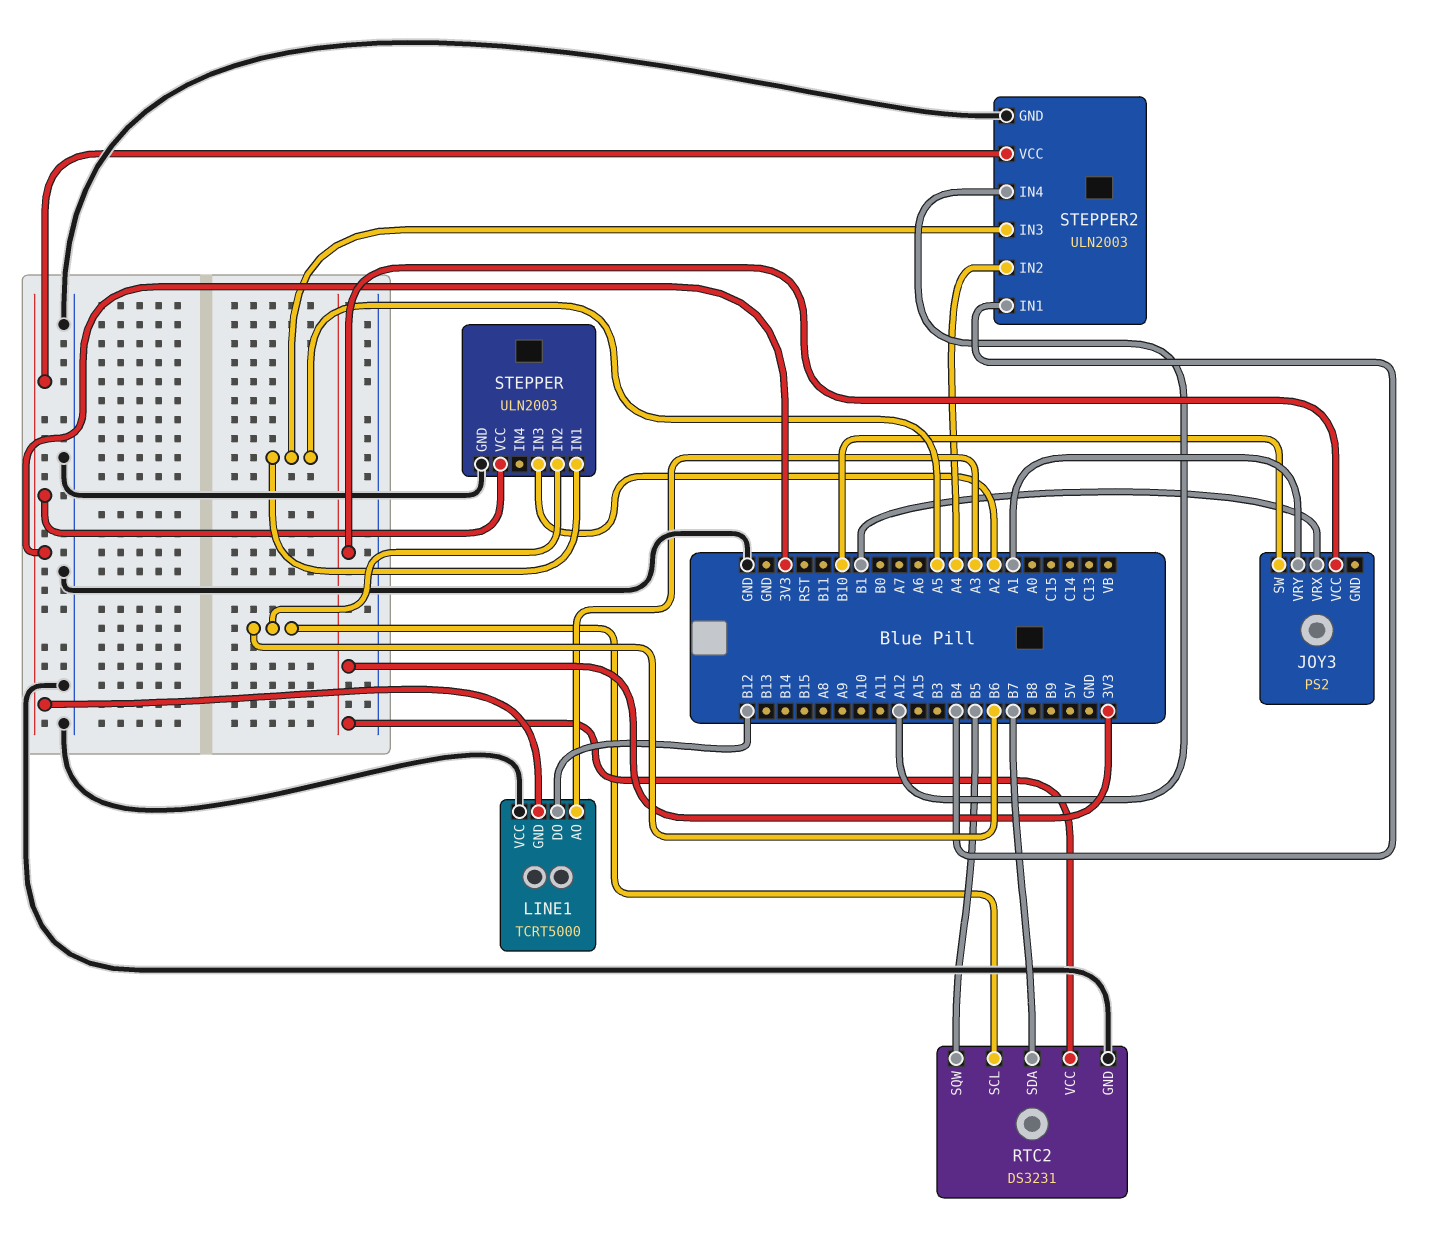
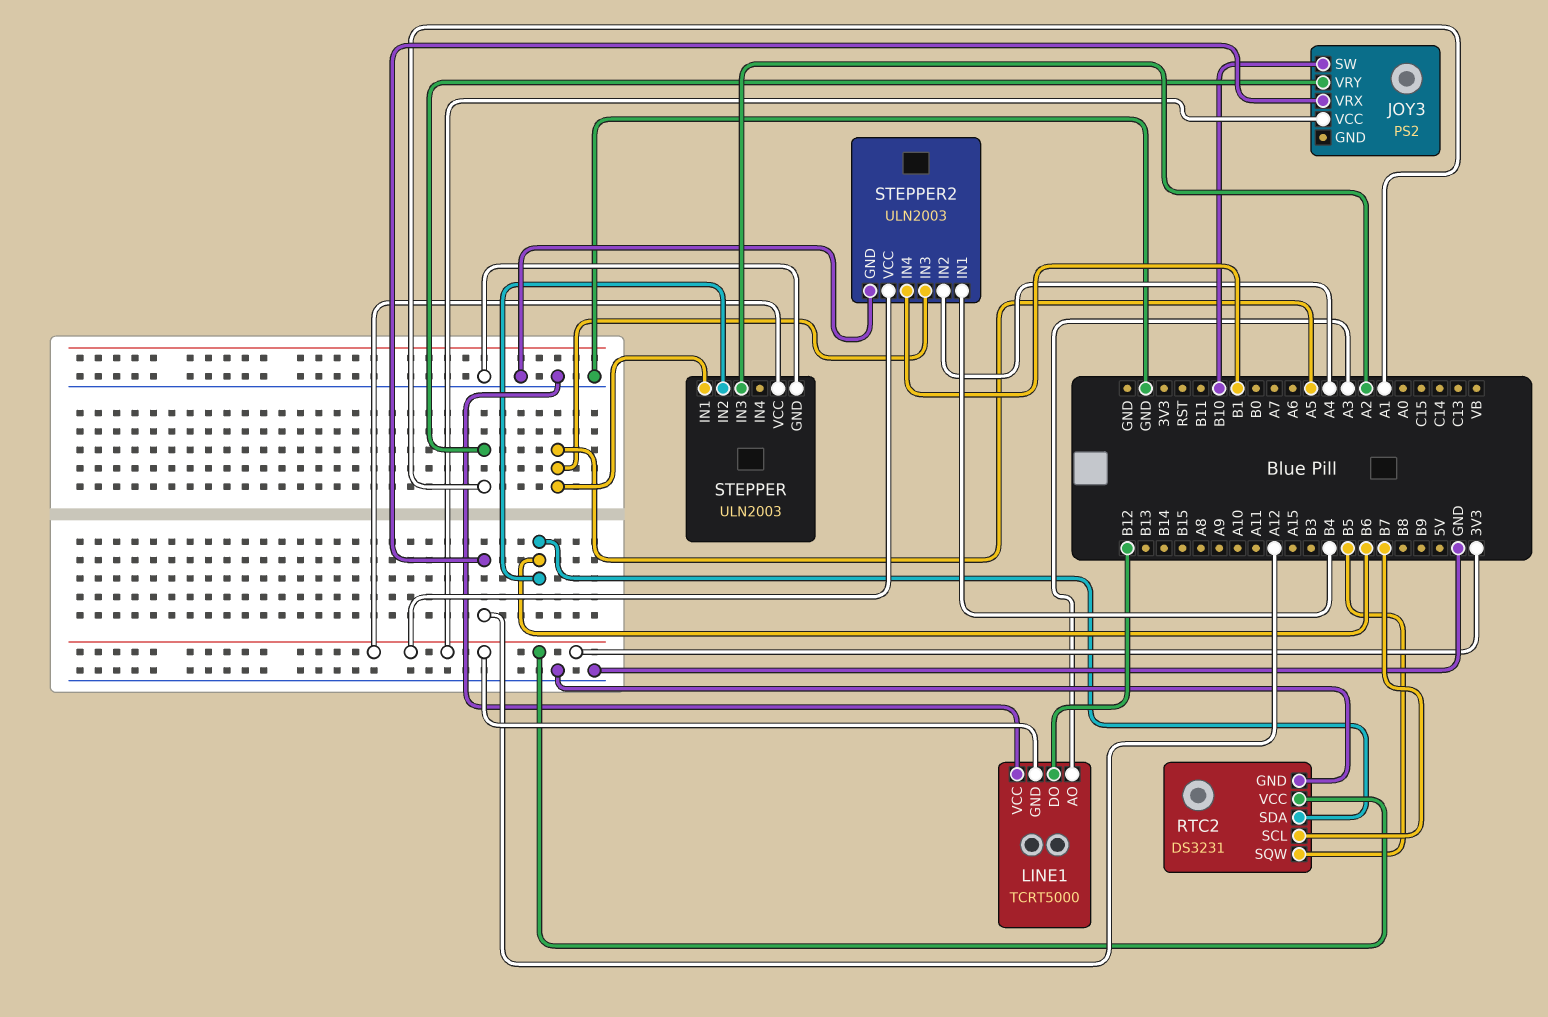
JOY3 pin VRX: B1 -> A12
RTC2 pin SCL: B6 -> B7
RTC2 pin SDA: B7 -> B6
STEPPER2 pin IN4: A12 -> B1

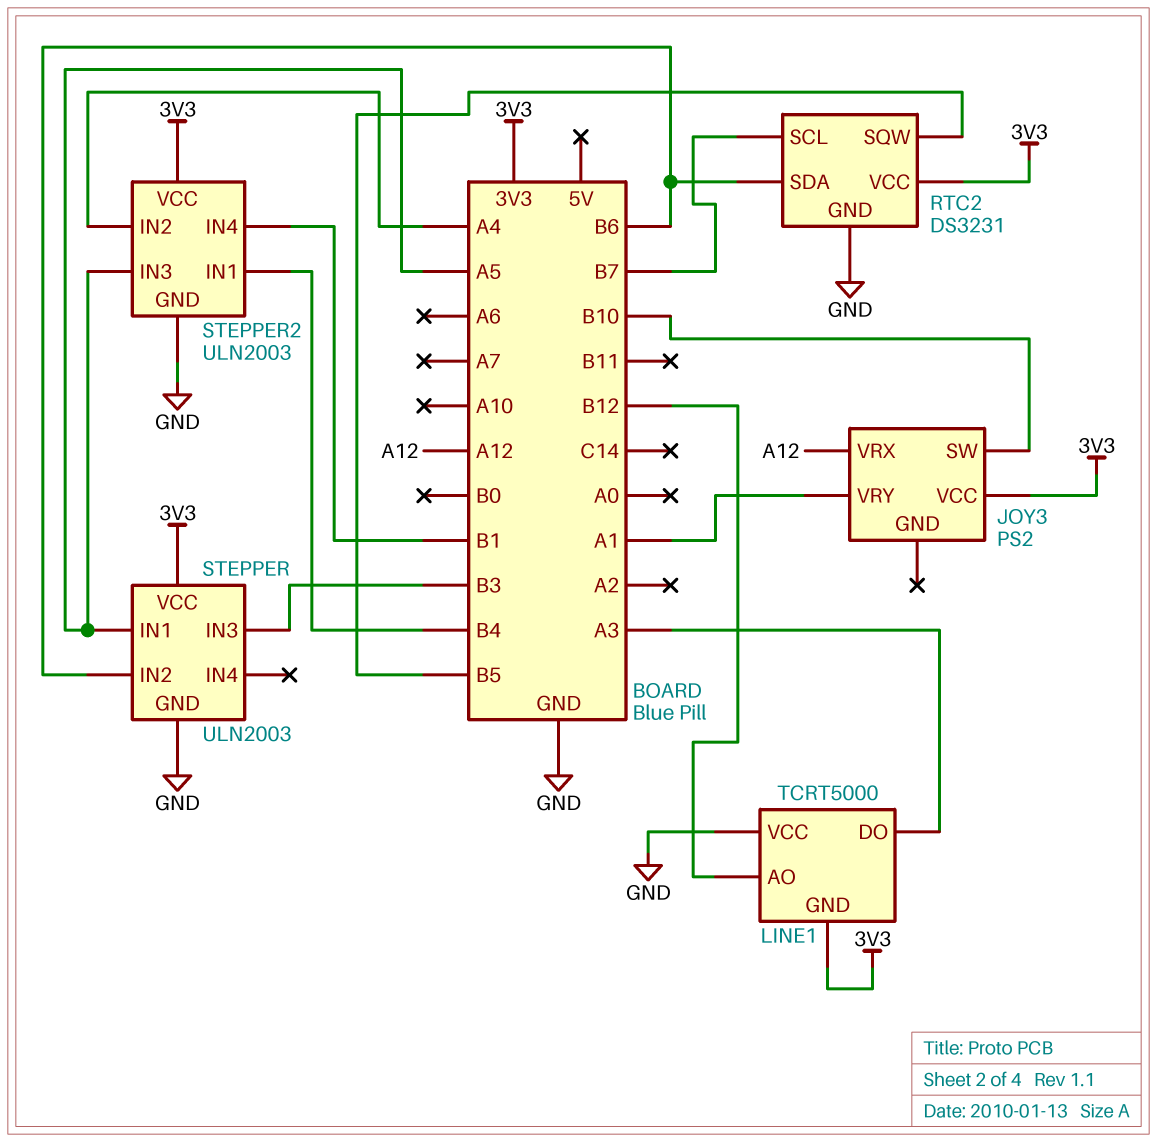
LINE1 pin AO: A3 -> B12
LINE1 pin DO: B12 -> A3
STEPPER pin IN3: A2 -> B3

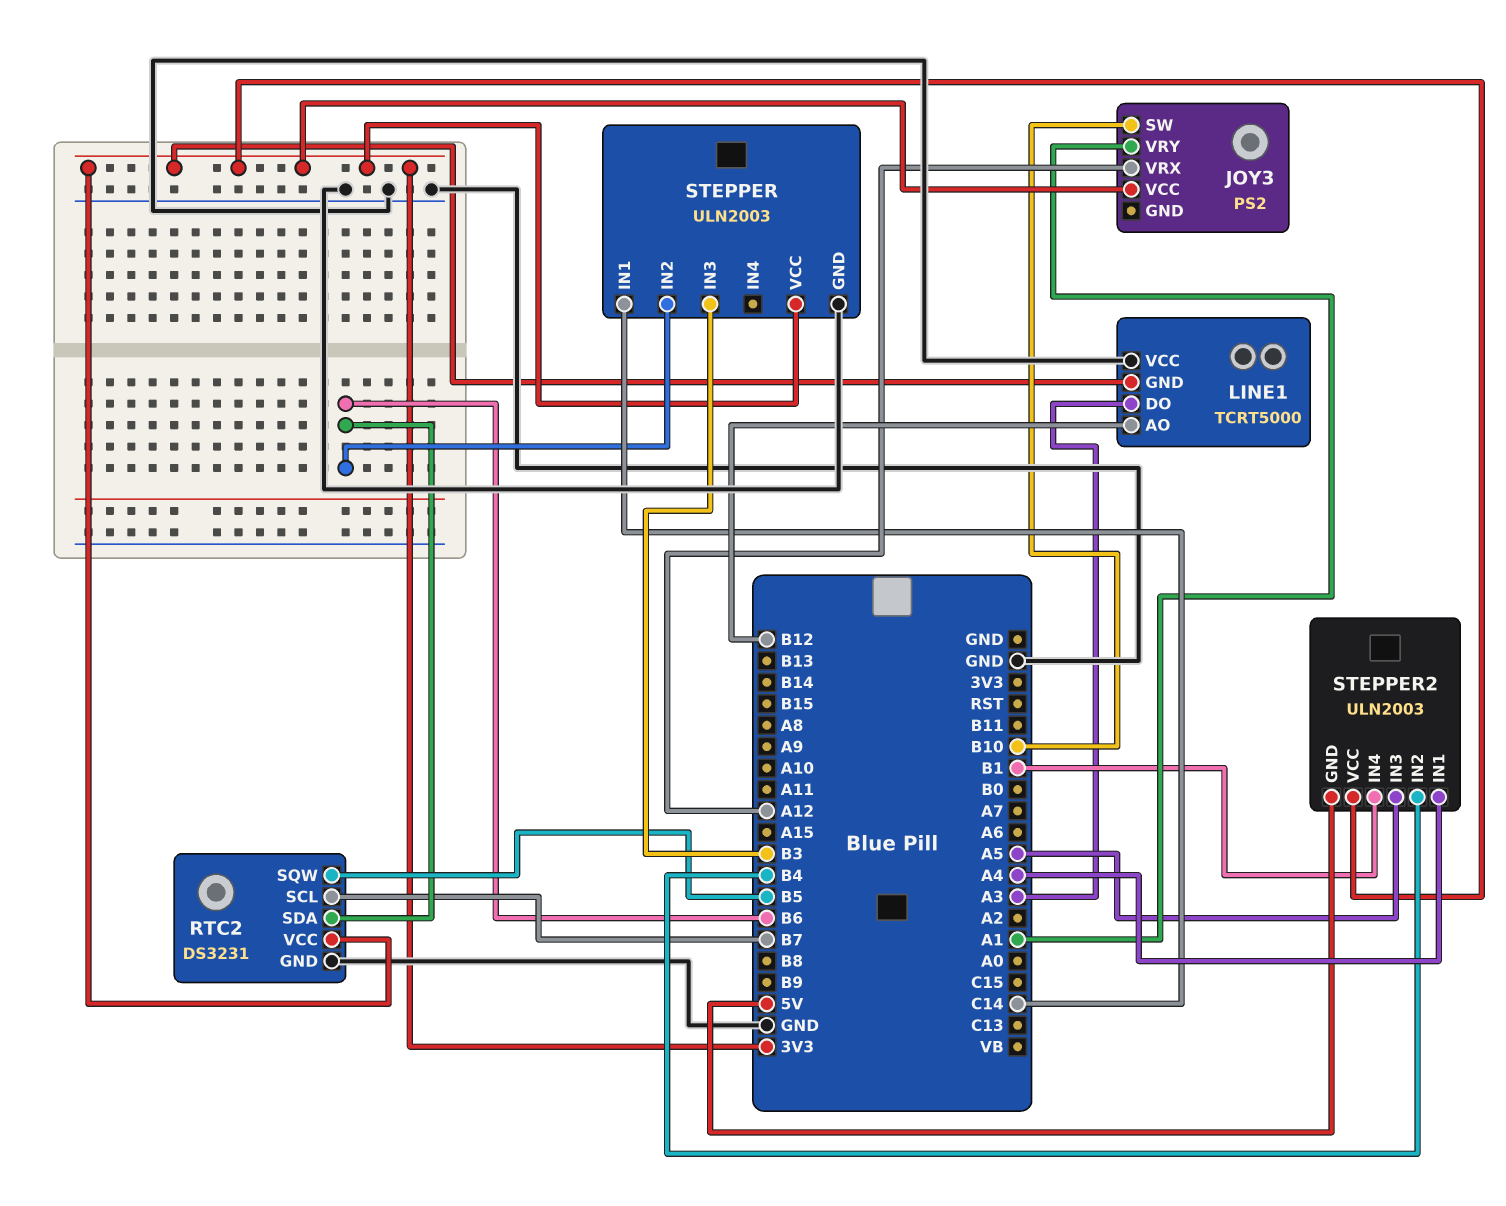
STEPPER pin IN1: A5 -> C14
STEPPER2 pin GND: GND -> 5V
STEPPER2 pin IN1: B4 -> A4
STEPPER2 pin IN2: A4 -> B4

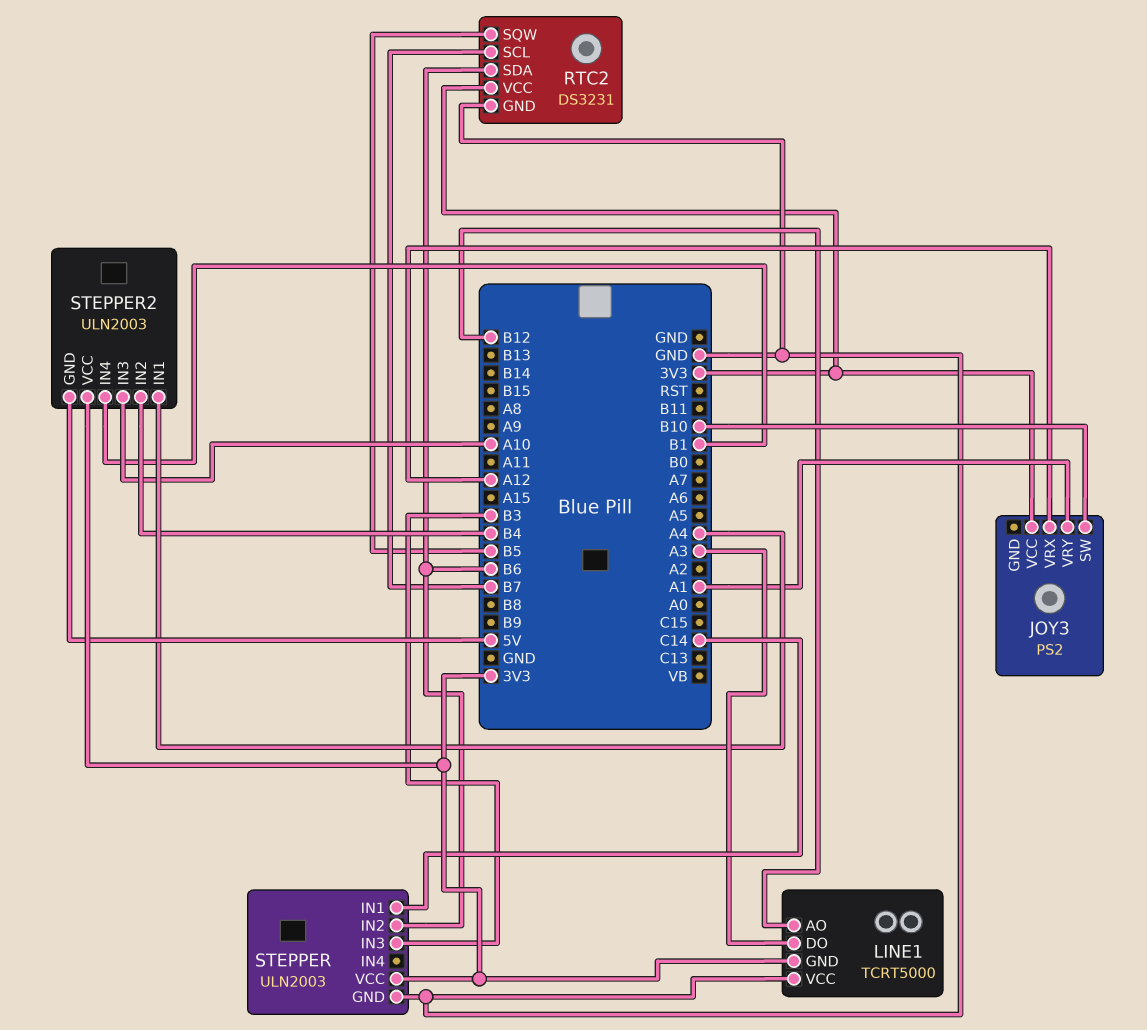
STEPPER2 pin IN3: A5 -> A10

